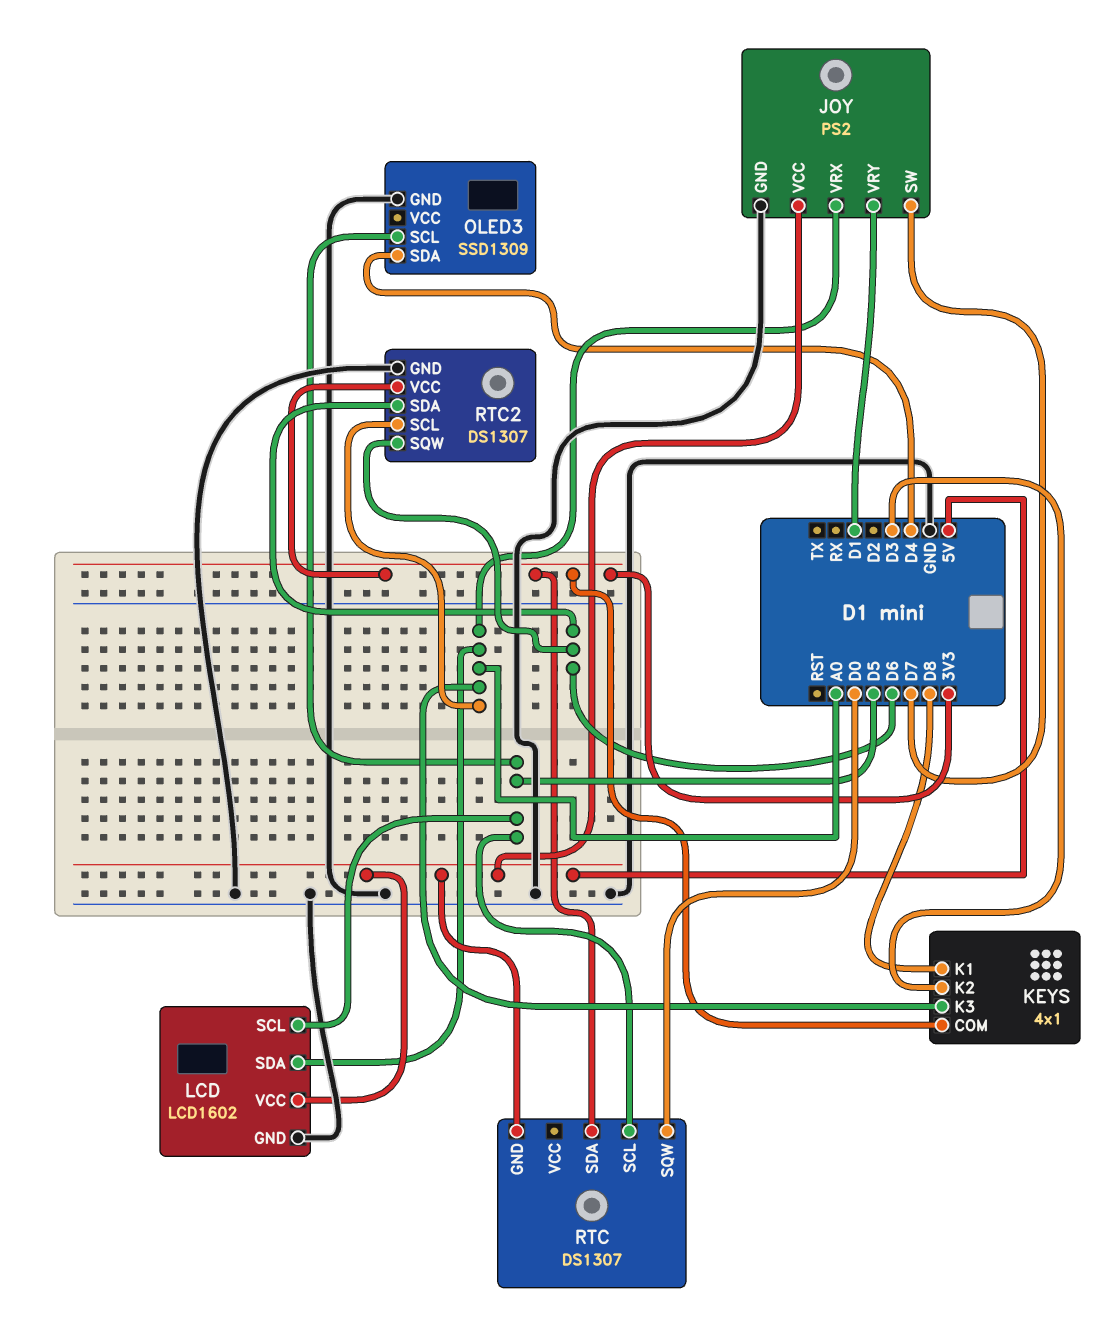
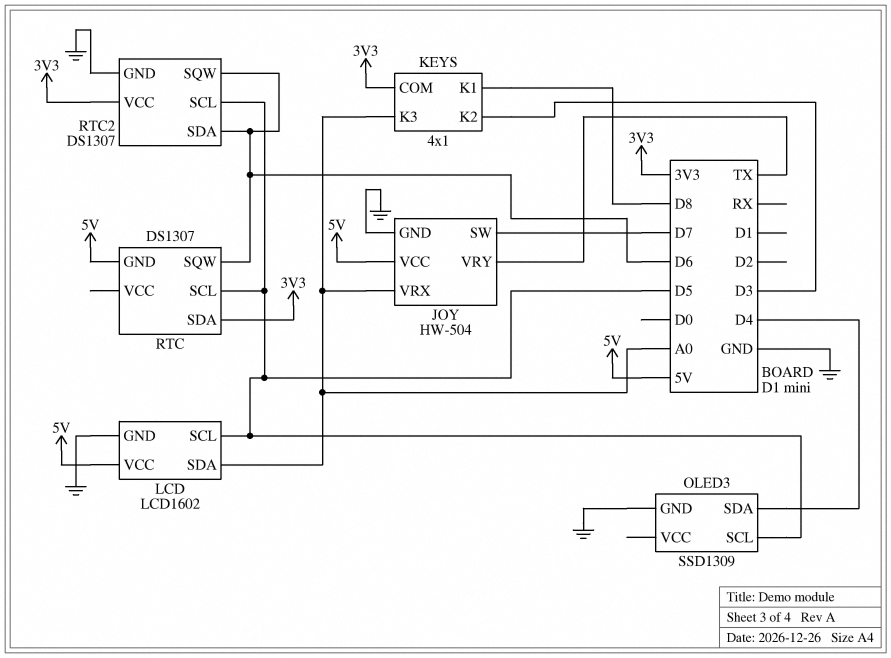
JOY: PS2 -> HW-504
JOY pin VRY: D1 -> TX
RTC pin SQW: D0 -> D6
RTC2 pin SCL: A0 -> D5

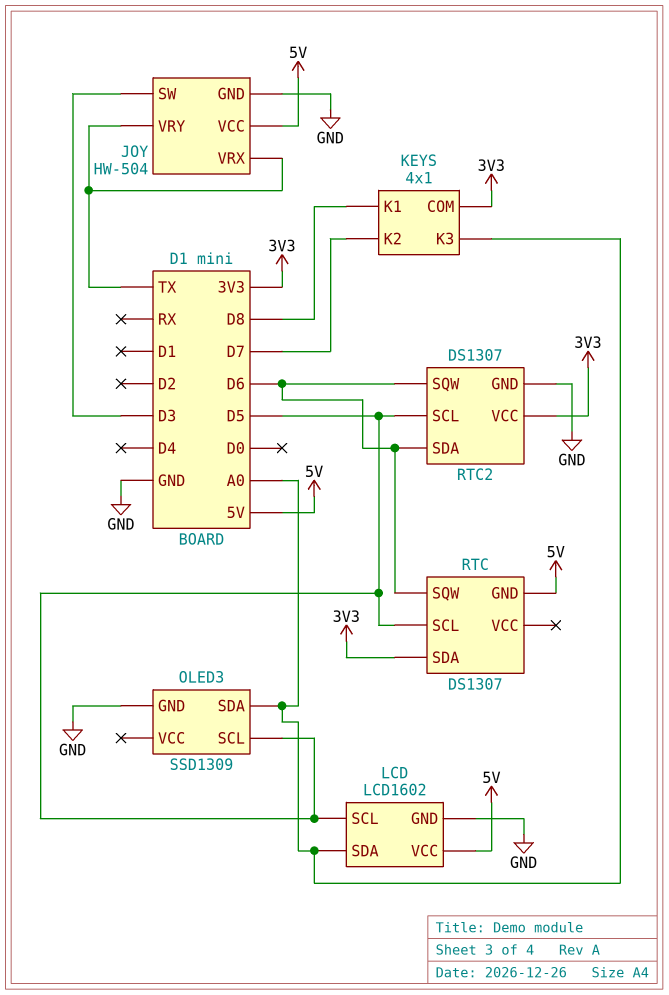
JOY pin SW: D7 -> D3
JOY pin VRX: A0 -> TX
KEYS pin K2: D3 -> D7
OLED3 pin SDA: D4 -> A0

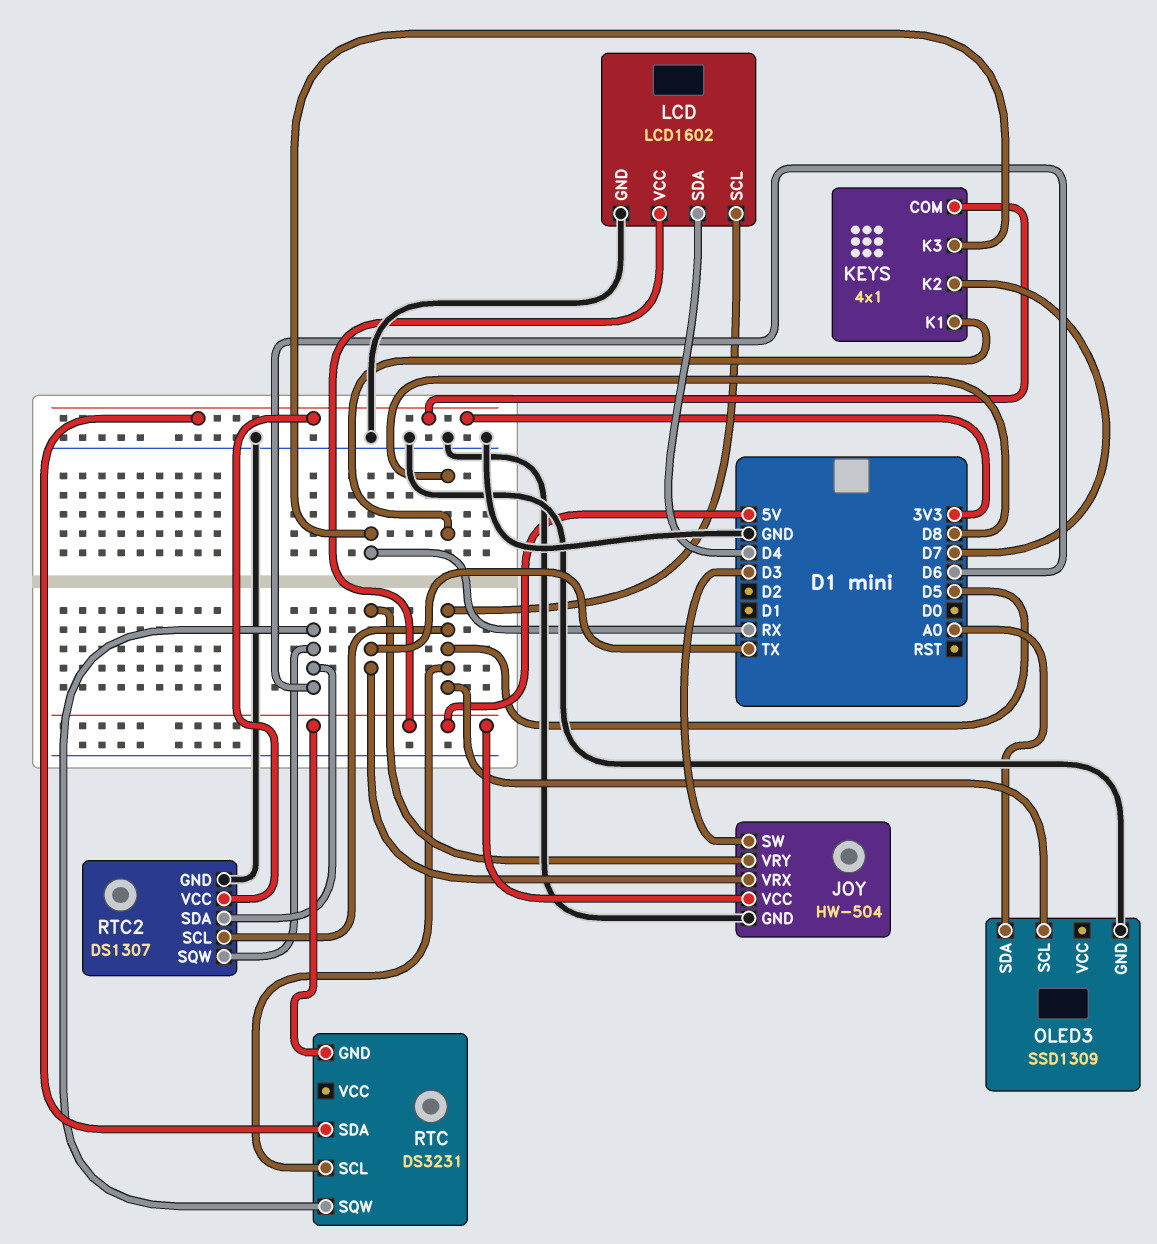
KEYS pin K3: A0 -> RX
LCD pin SDA: A0 -> D4
RTC: DS1307 -> DS3231

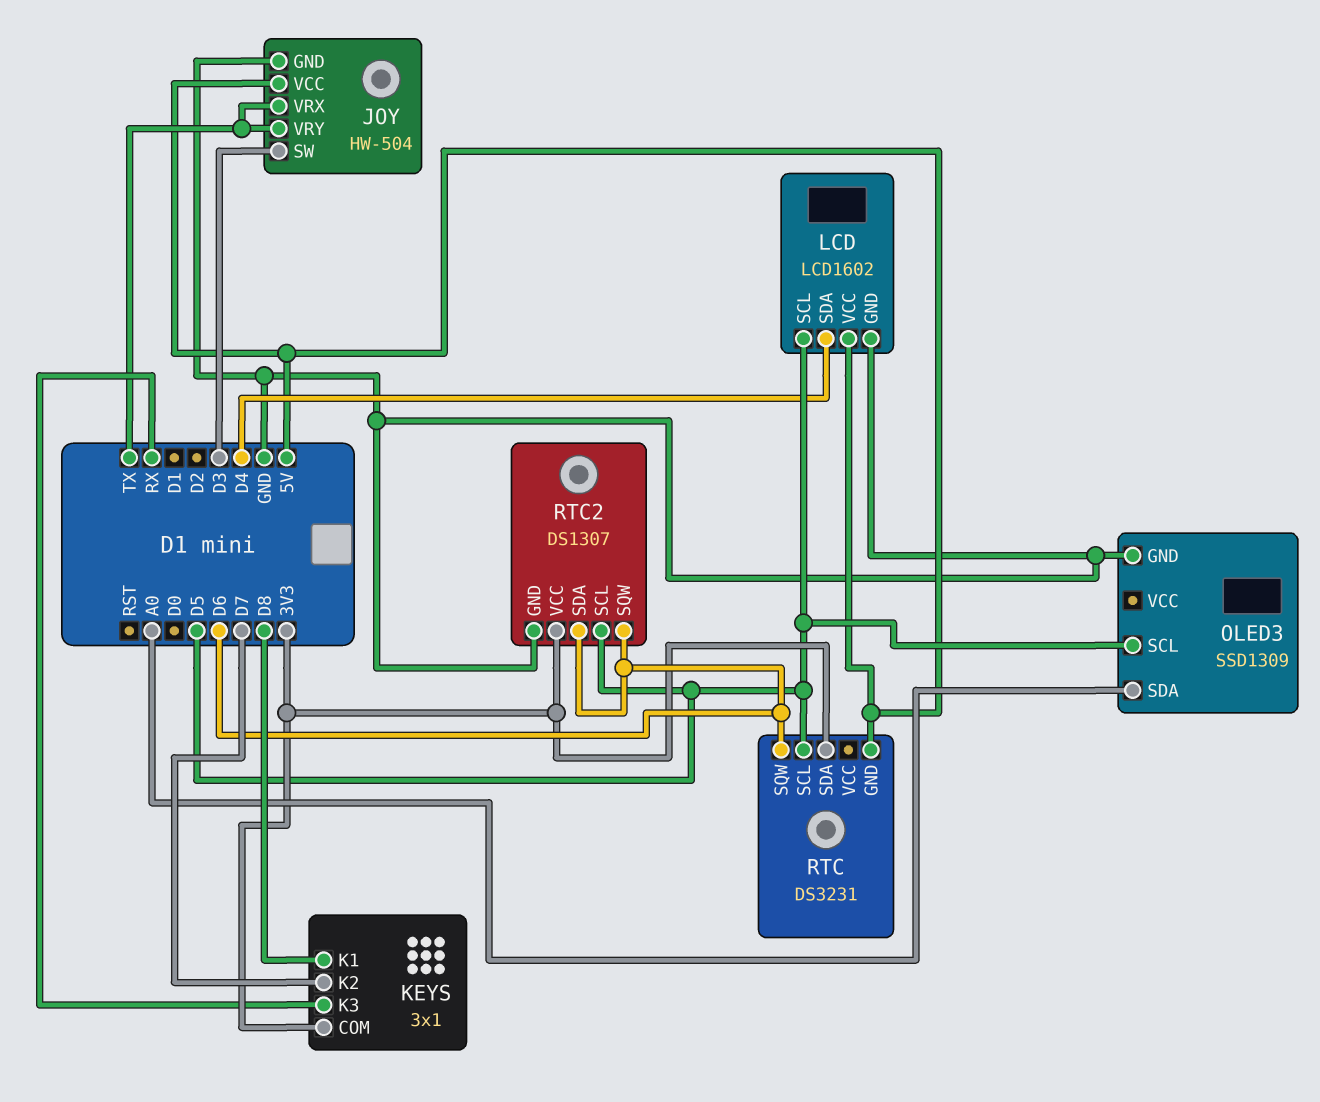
KEYS: 4x1 -> 3x1

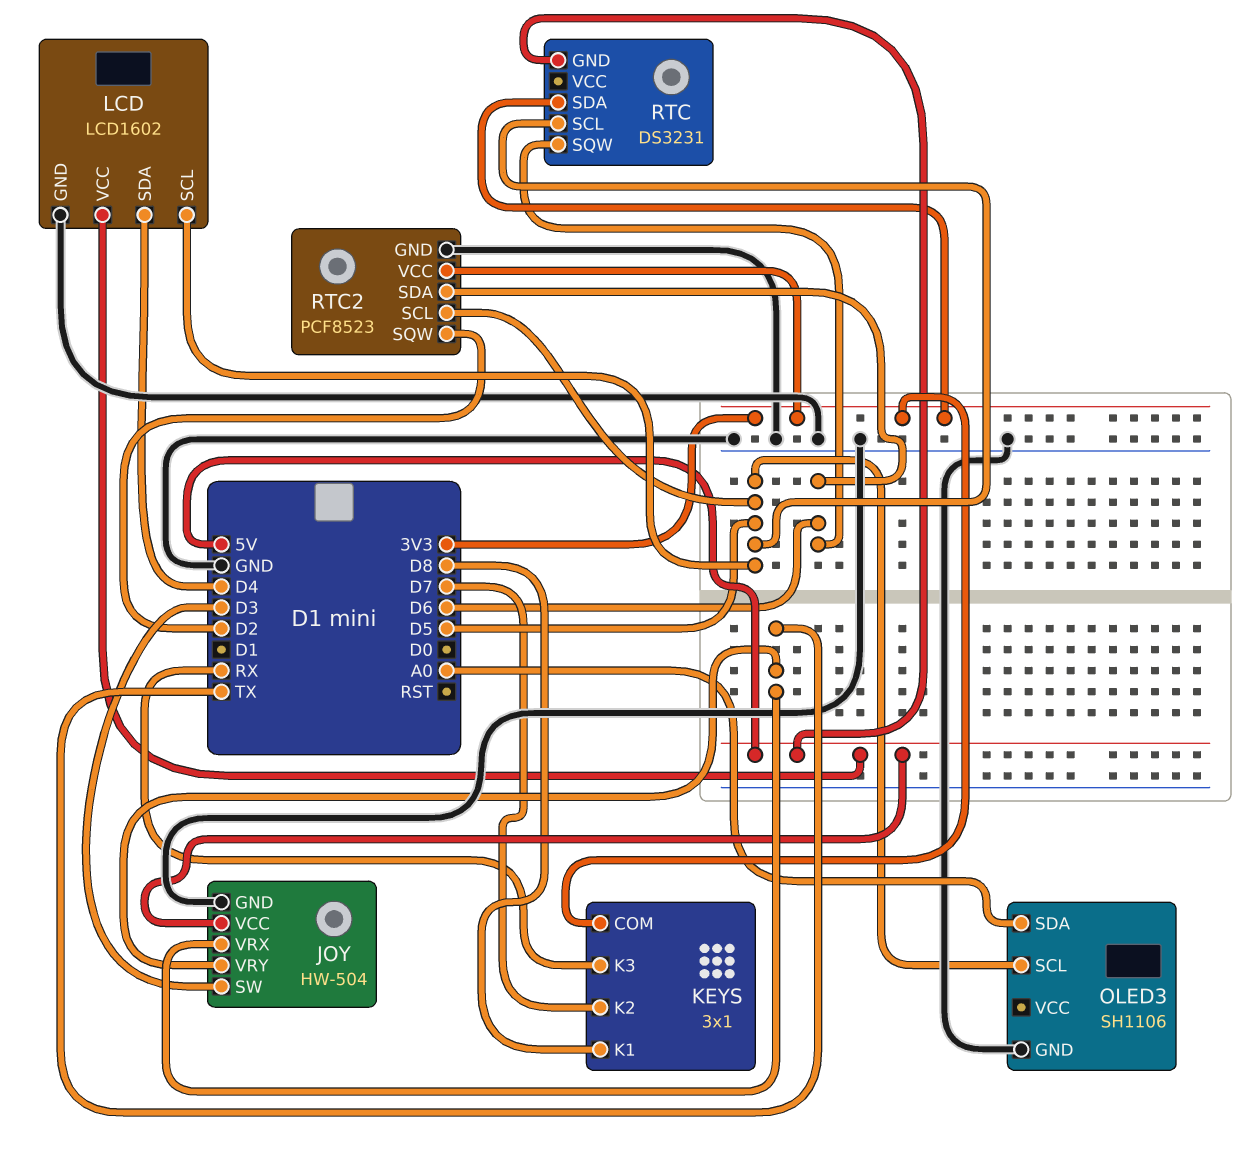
OLED3: SSD1309 -> SH1106
RTC2: DS1307 -> PCF8523
RTC2 pin SQW: D6 -> D2

